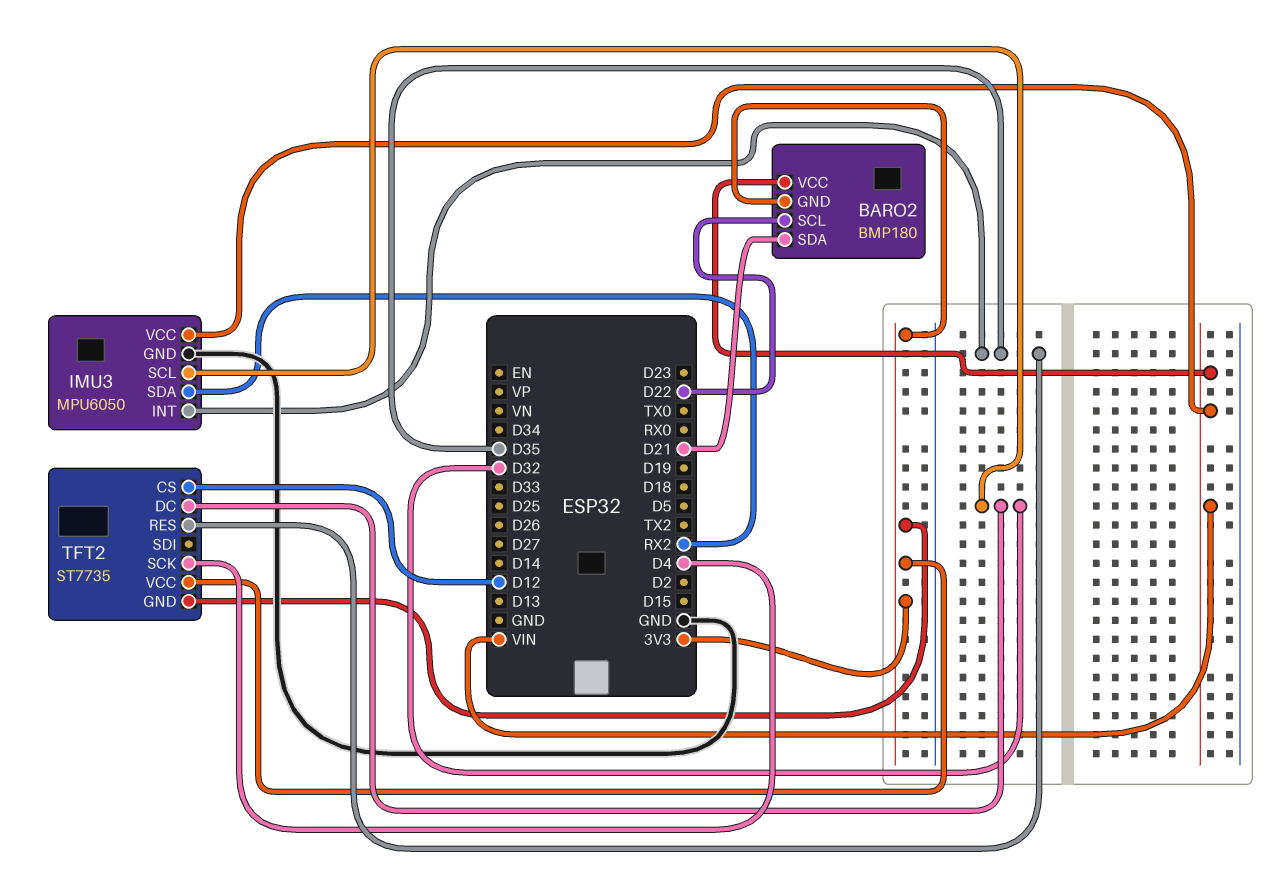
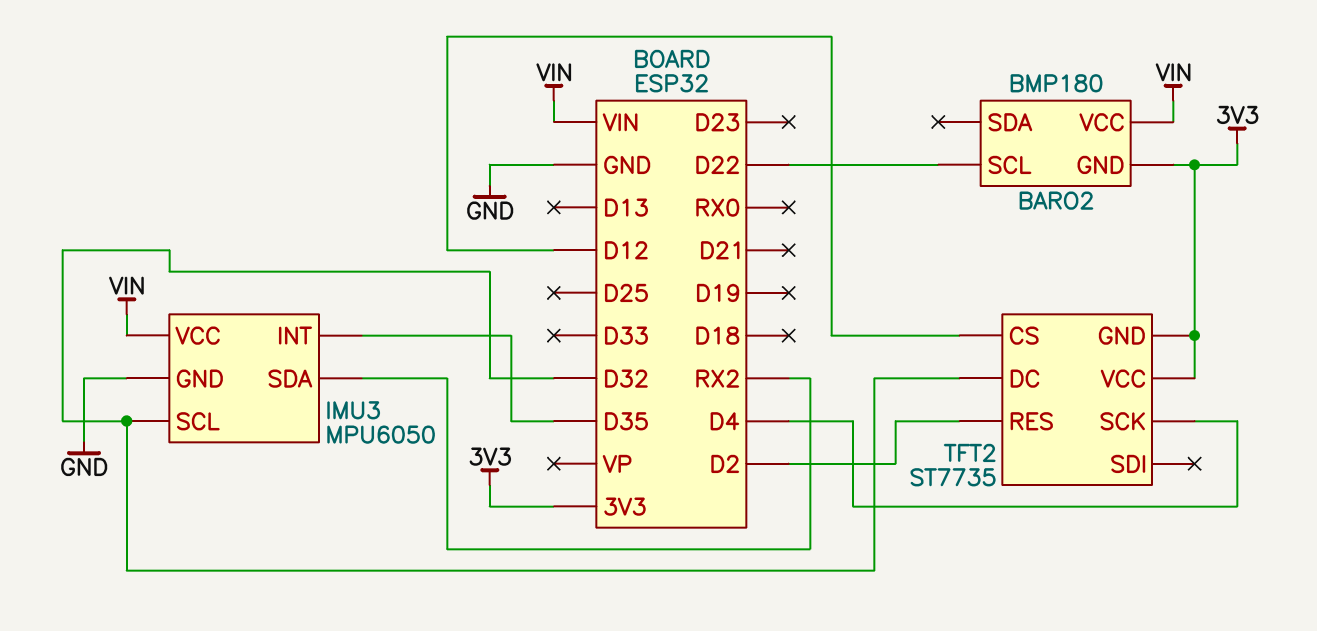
BARO2 pin SDA: D21 -> none
TFT2 pin RES: D35 -> D2

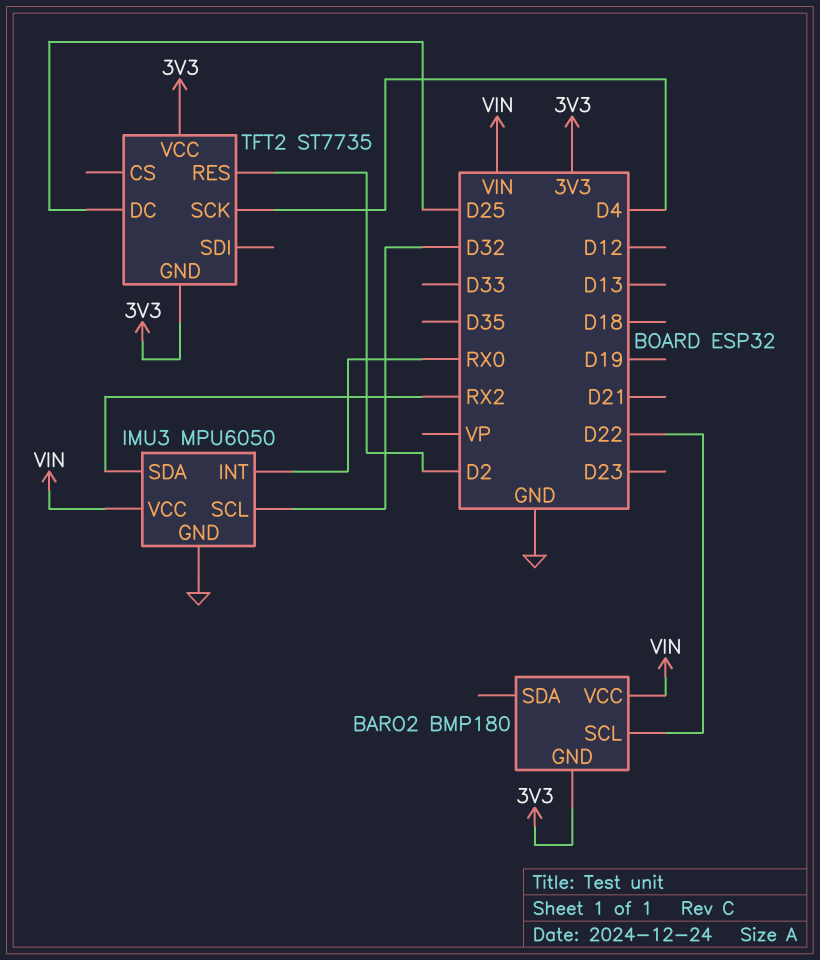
IMU3 pin INT: D35 -> RX0
TFT2 pin CS: D12 -> none
TFT2 pin DC: D32 -> D25

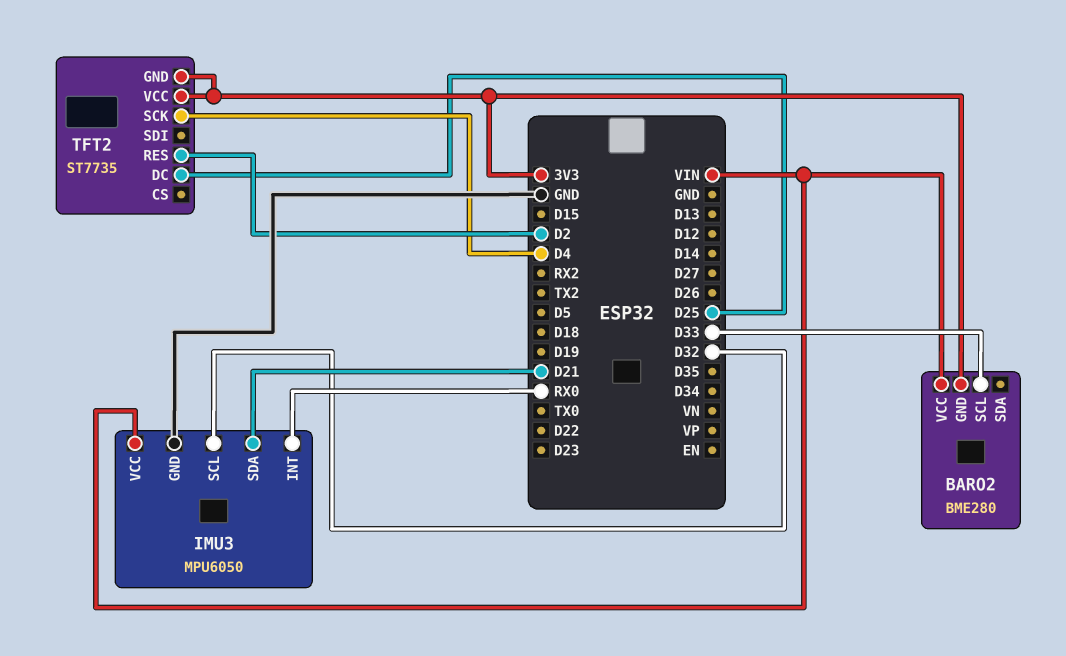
BARO2: BMP180 -> BME280
BARO2 pin SCL: D22 -> D33
IMU3 pin SDA: RX2 -> D21

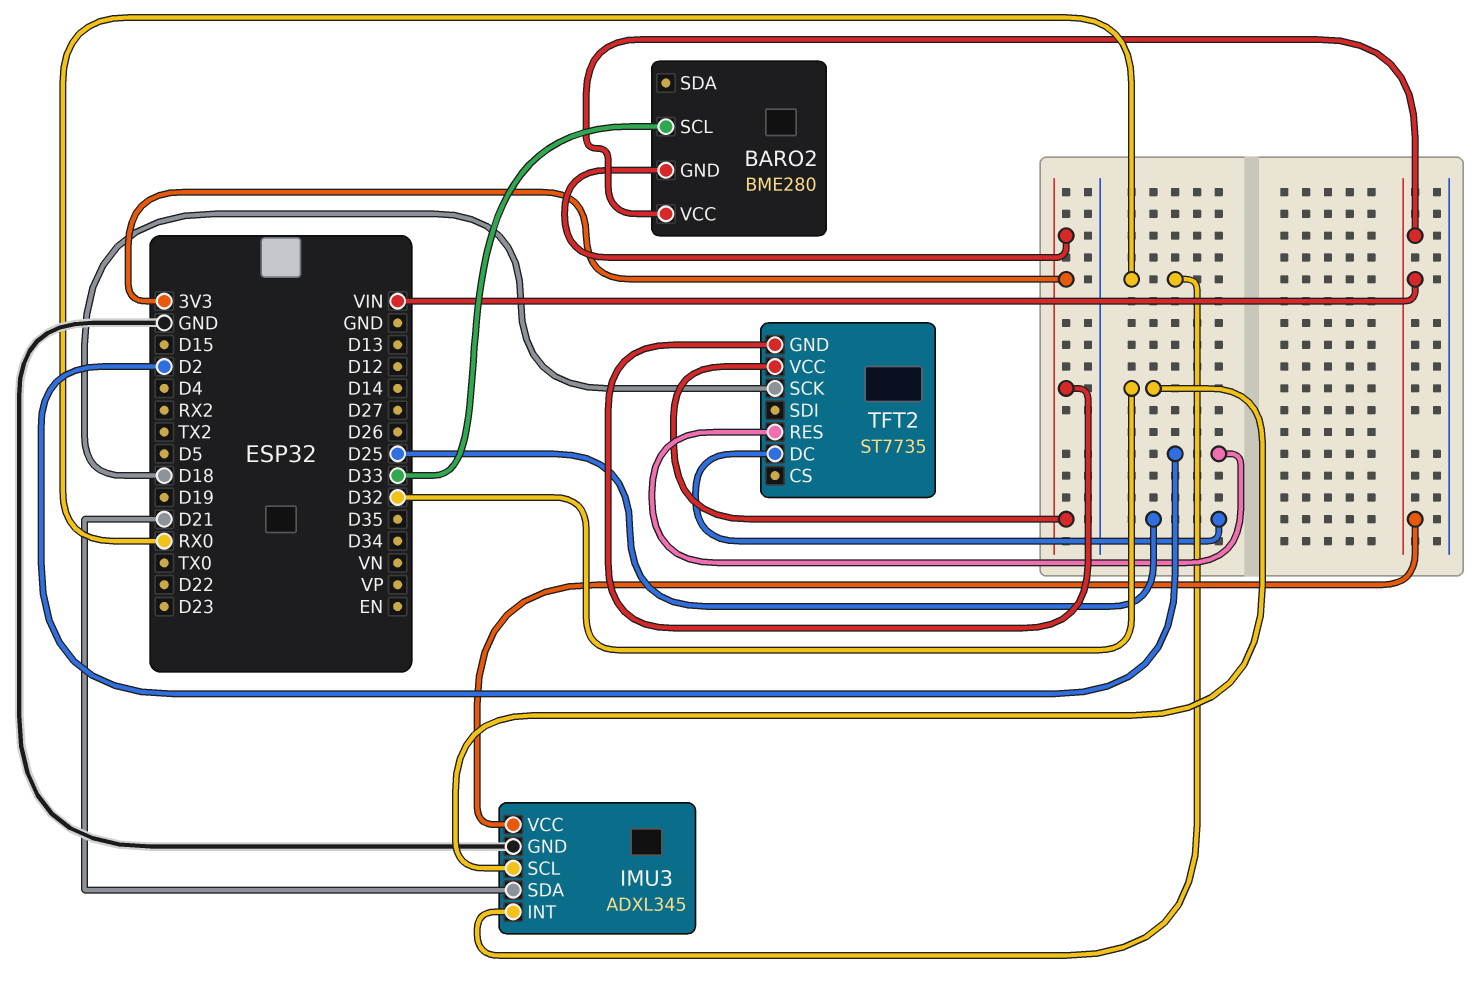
IMU3: MPU6050 -> ADXL345
TFT2 pin SCK: D4 -> D18

